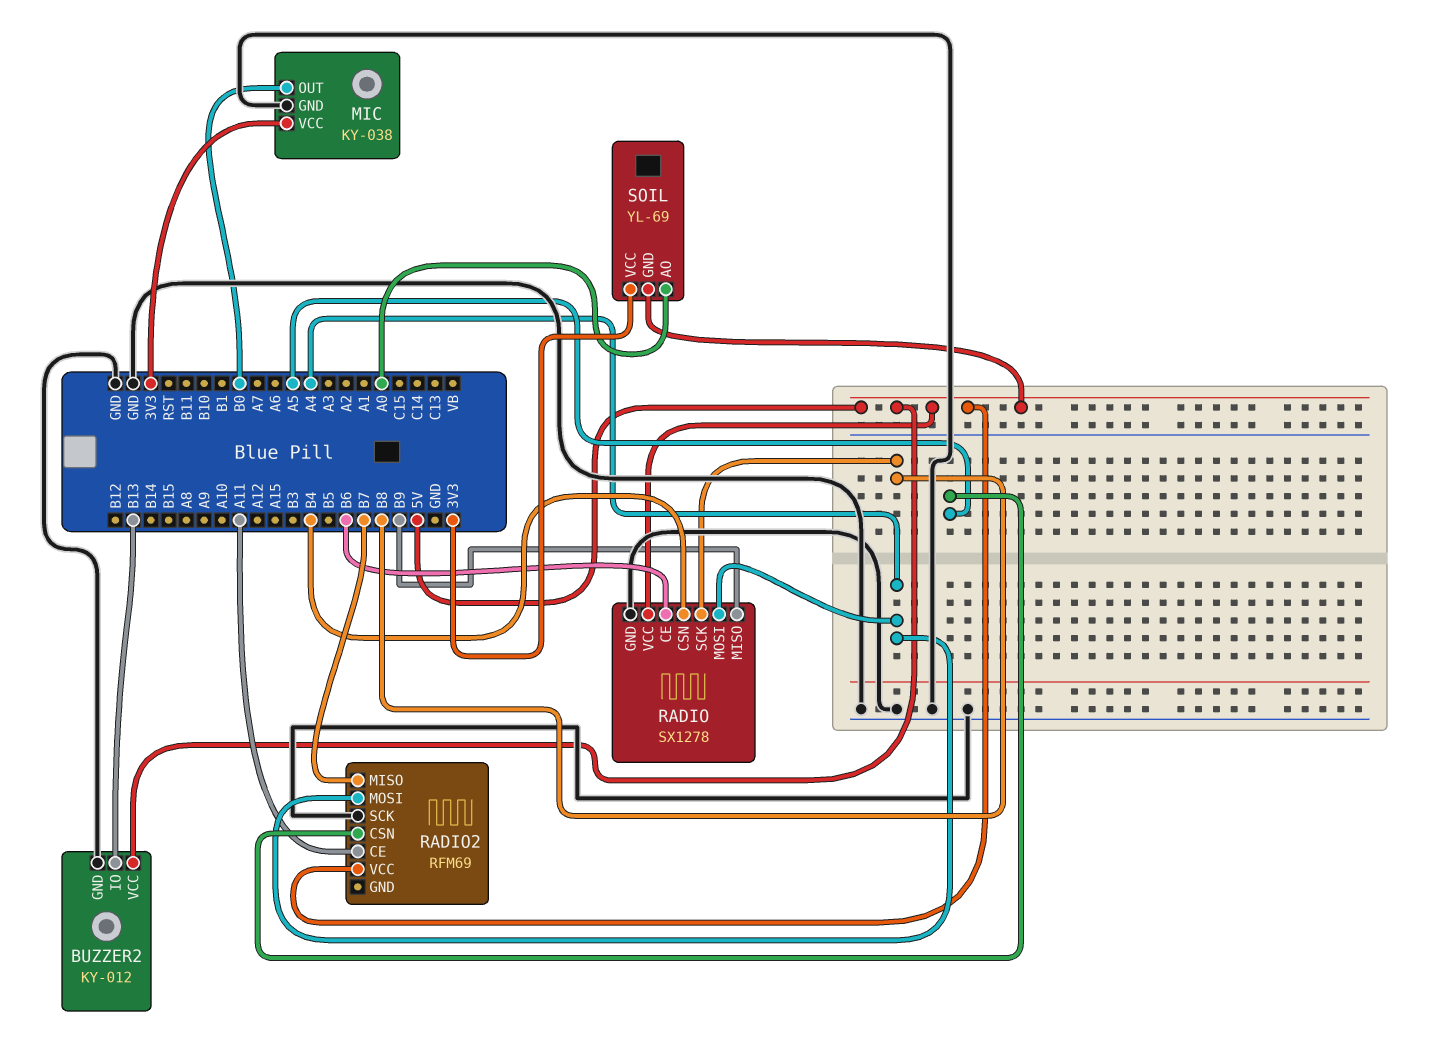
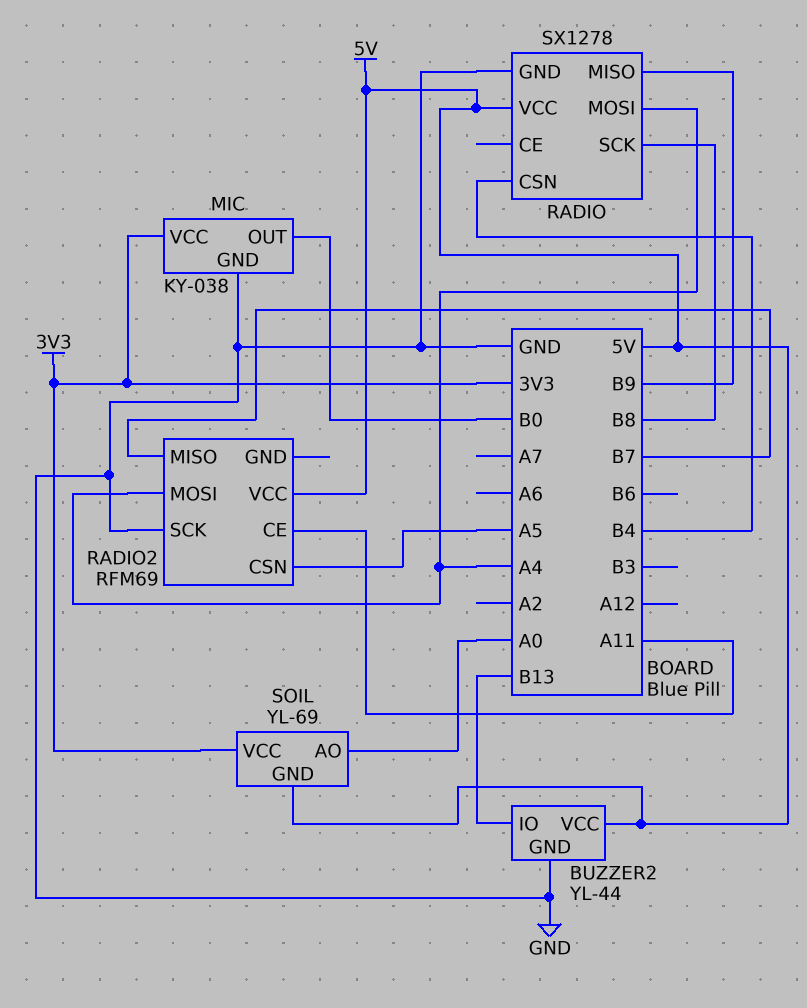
BUZZER2: KY-012 -> YL-44
RADIO pin CE: B6 -> none

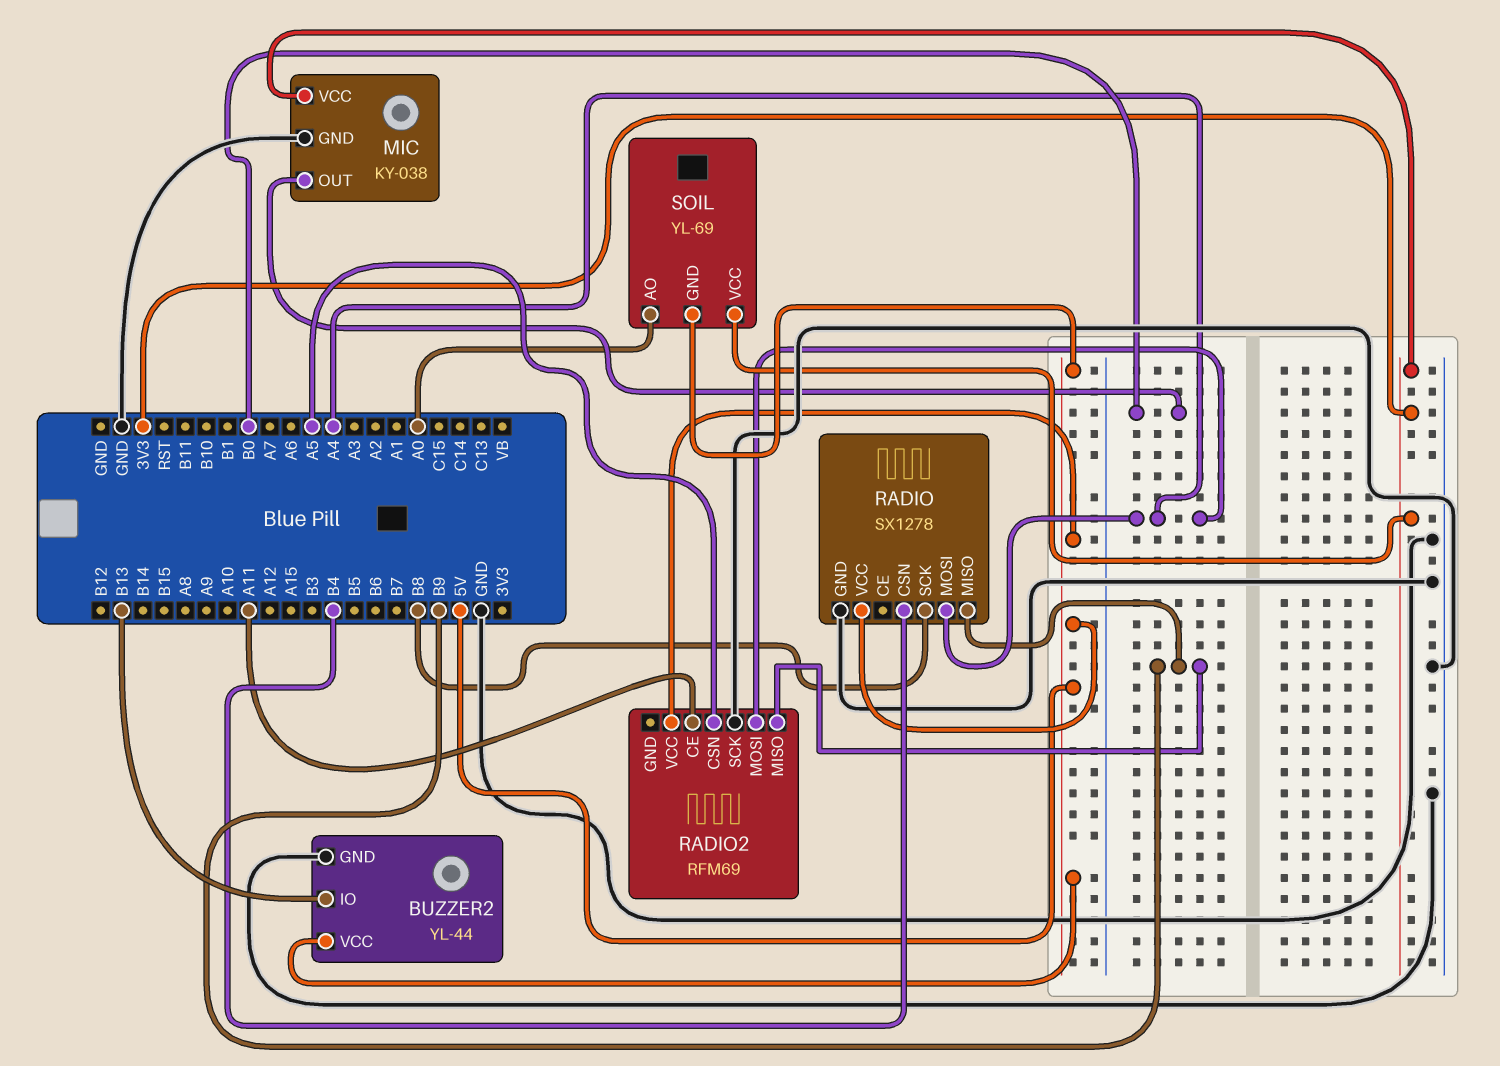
RADIO2 pin MISO: B7 -> B9

